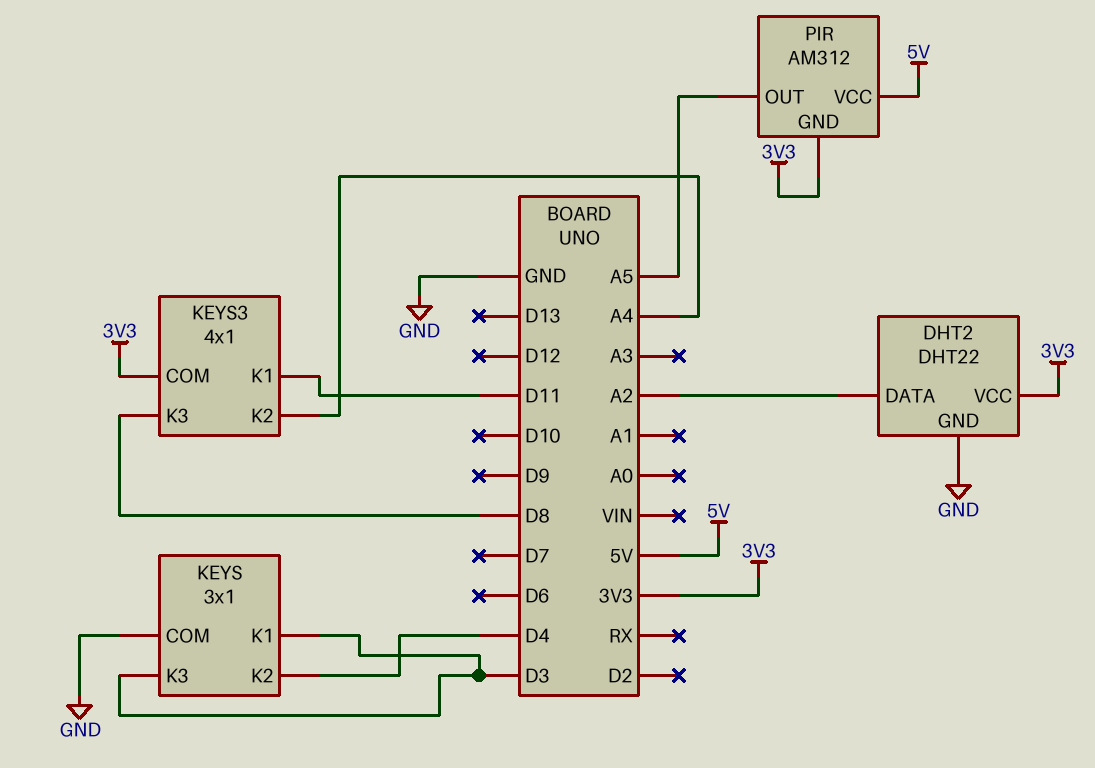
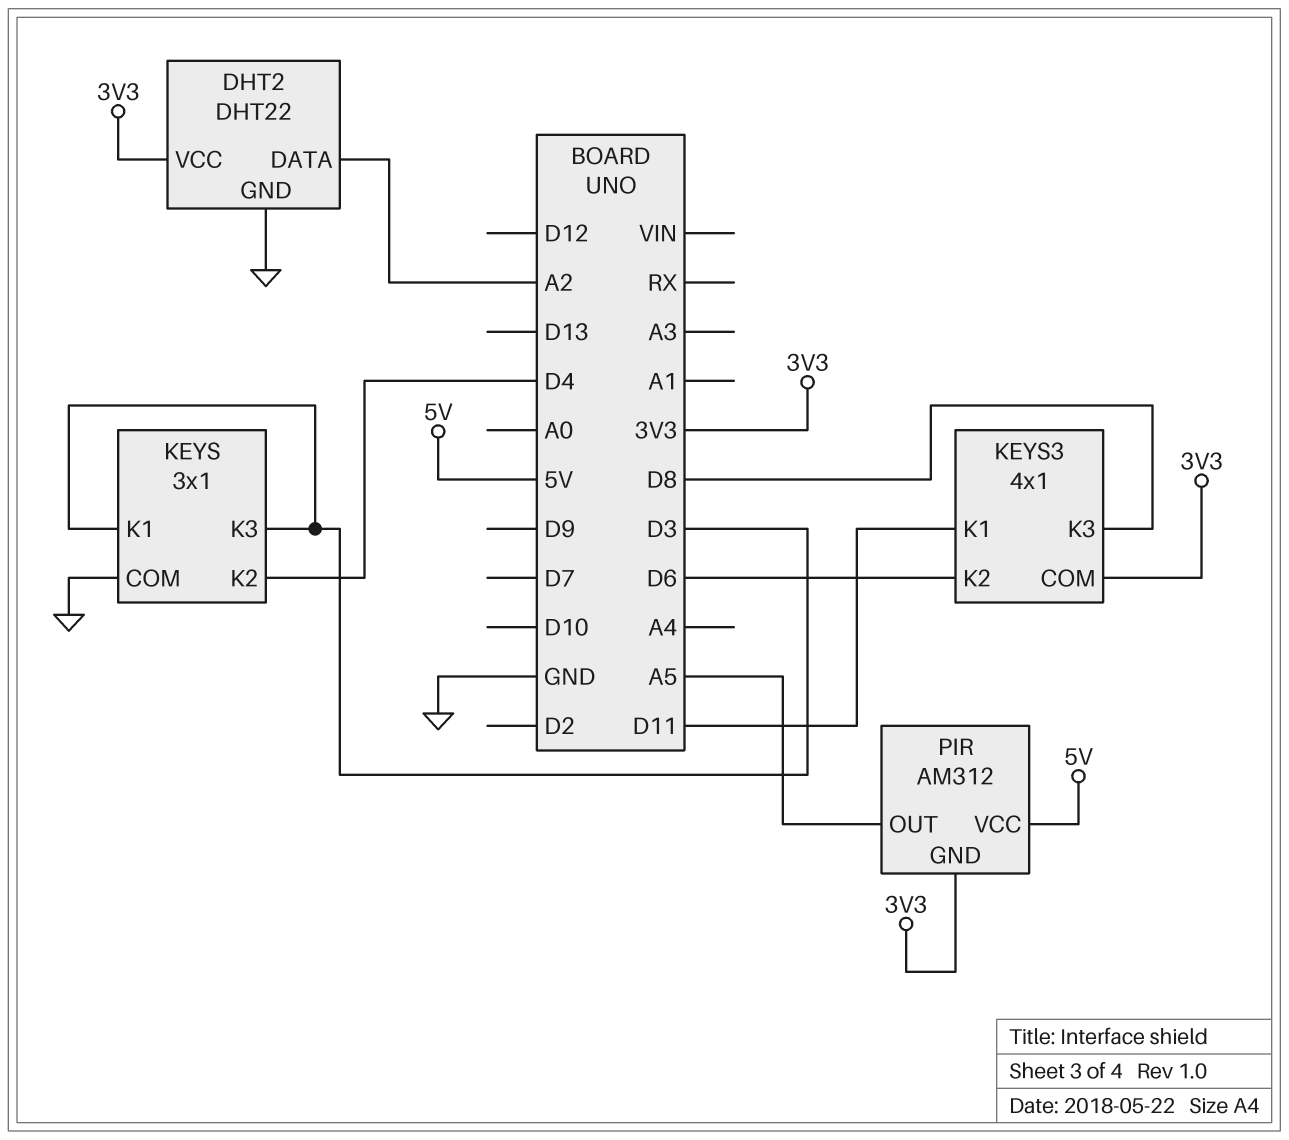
KEYS3 pin K2: A4 -> D6

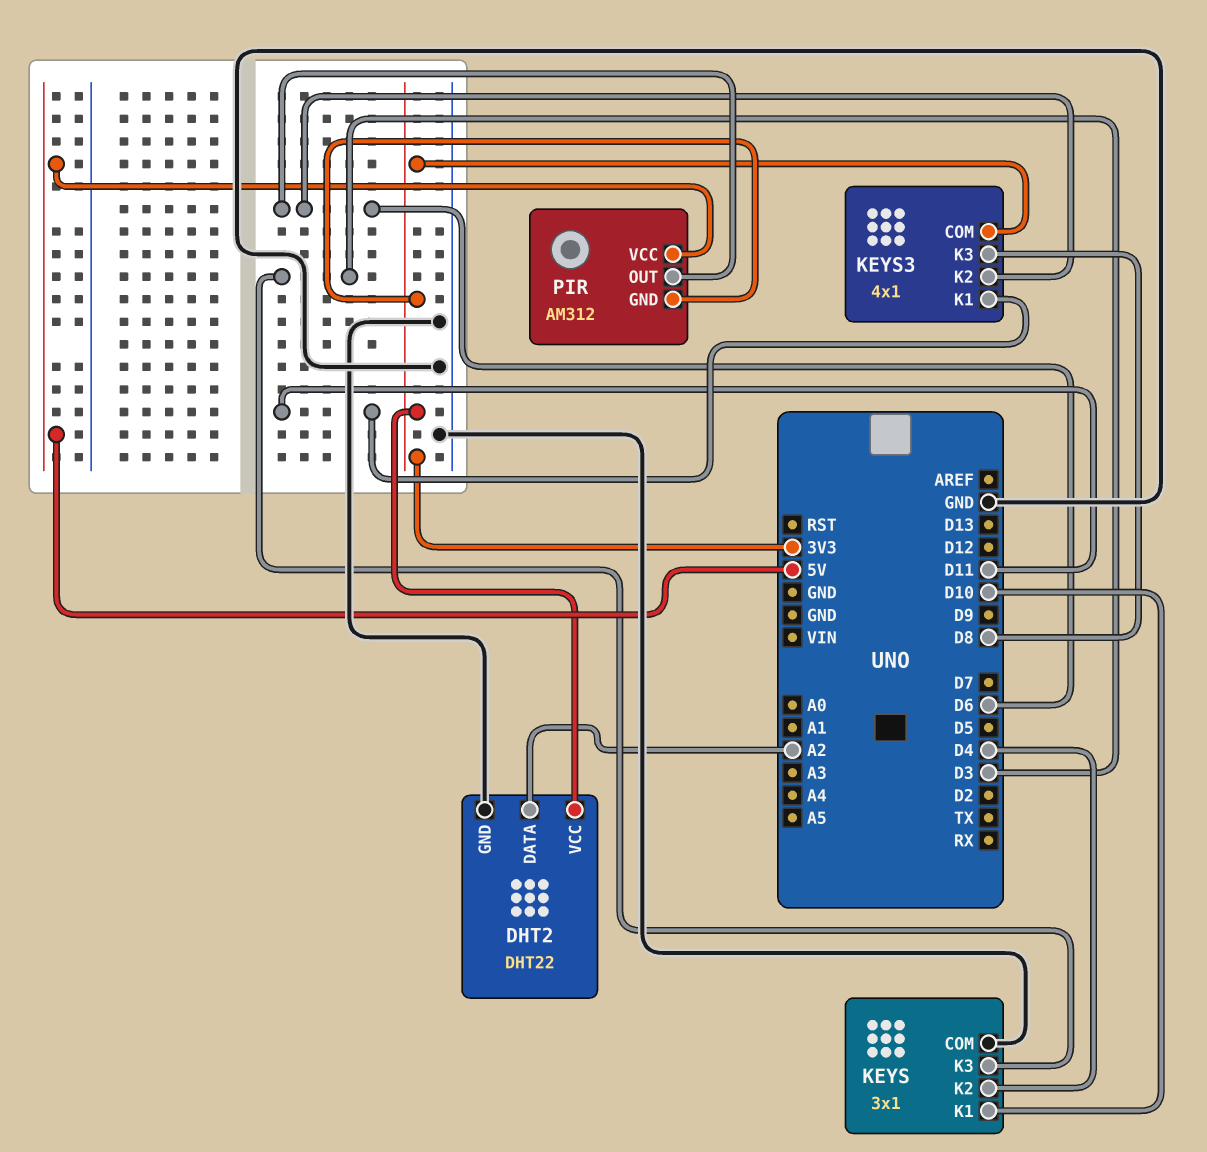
KEYS pin K1: D3 -> D10
PIR pin OUT: A5 -> D6

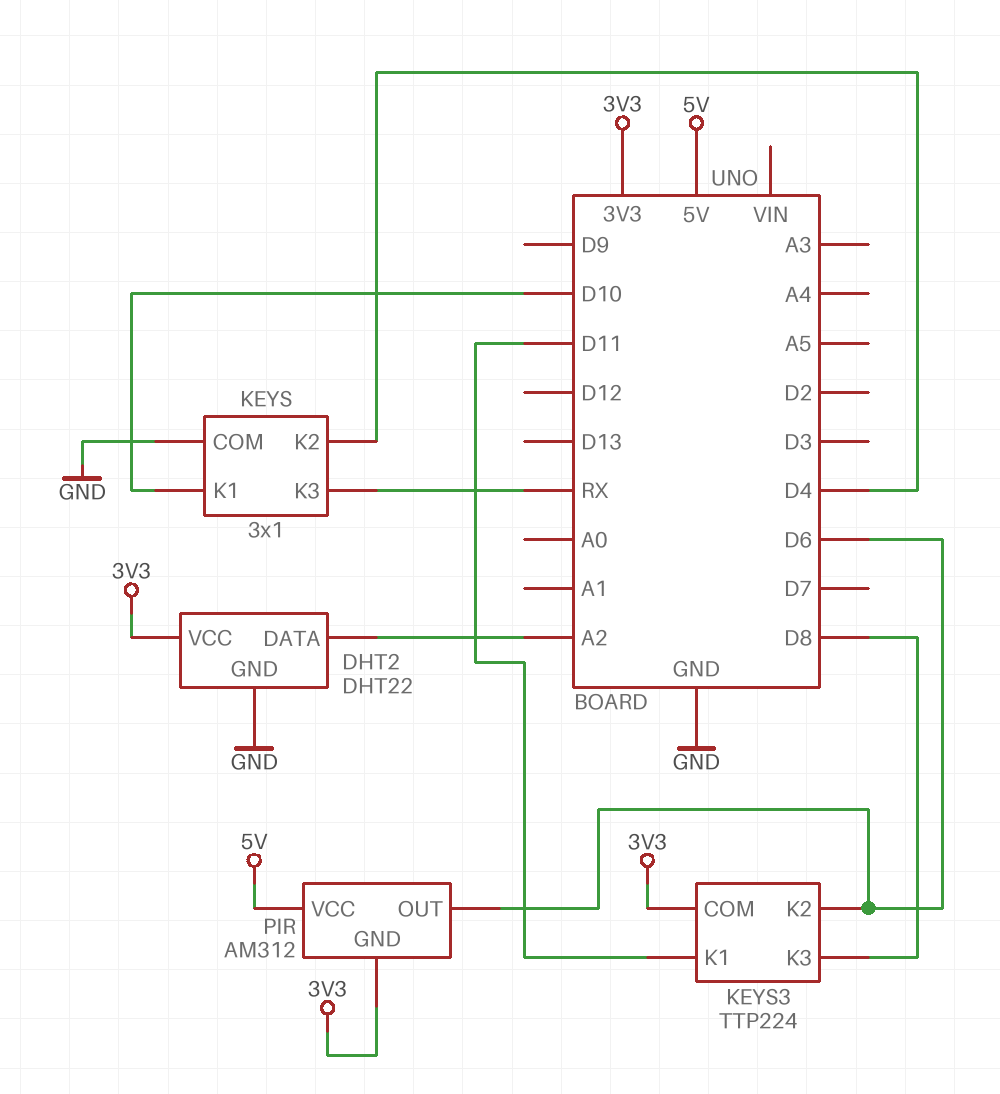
KEYS pin K3: D3 -> RX
KEYS3: 4x1 -> TTP224

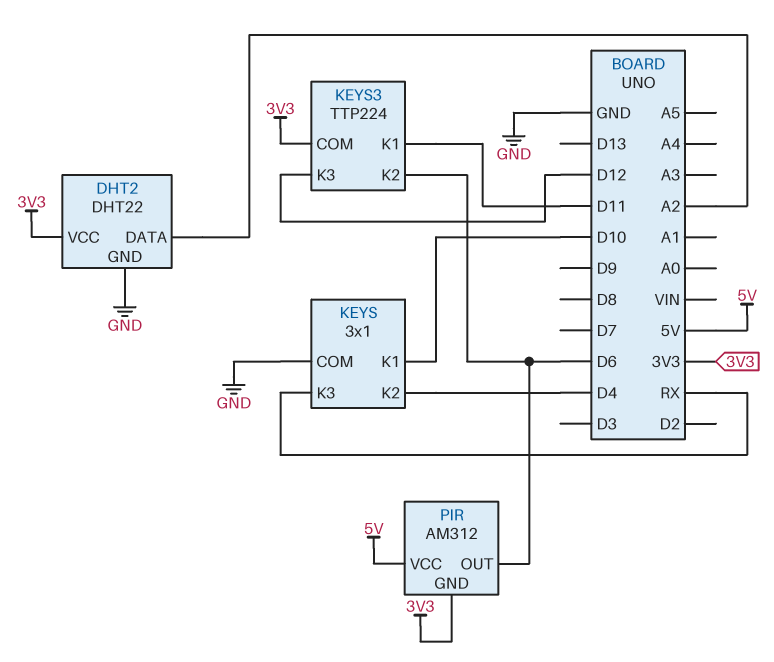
KEYS3 pin K3: D8 -> D12

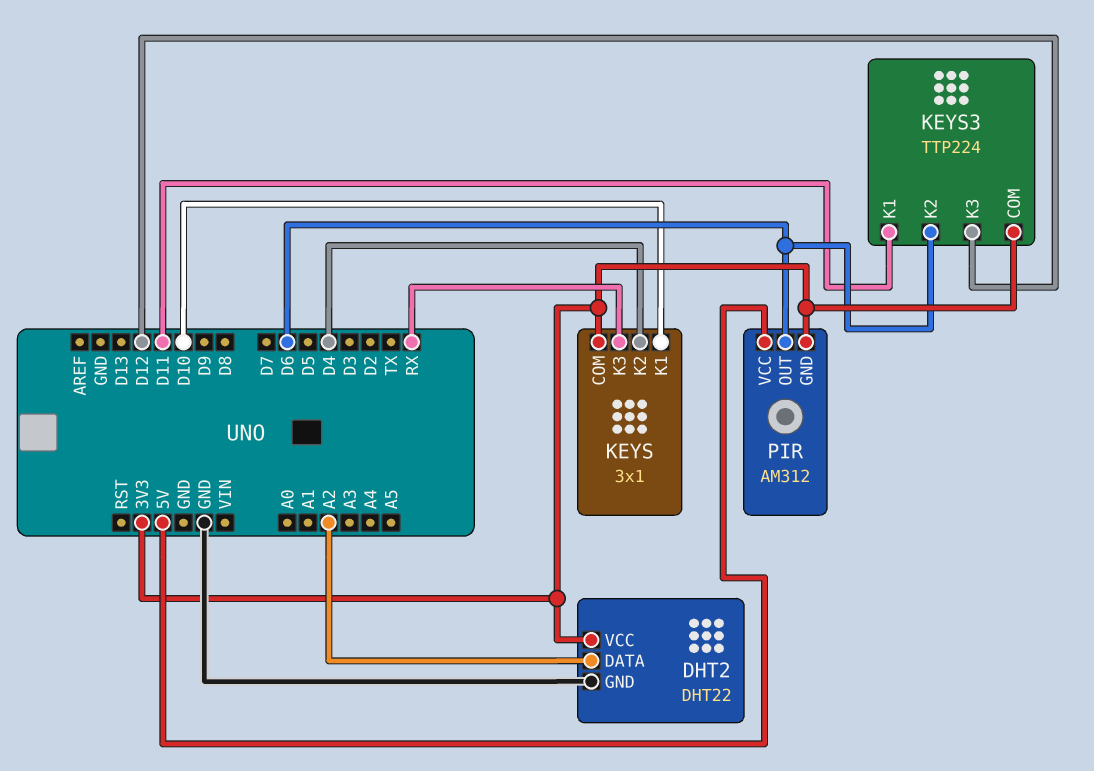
KEYS pin COM: GND -> 3V3

